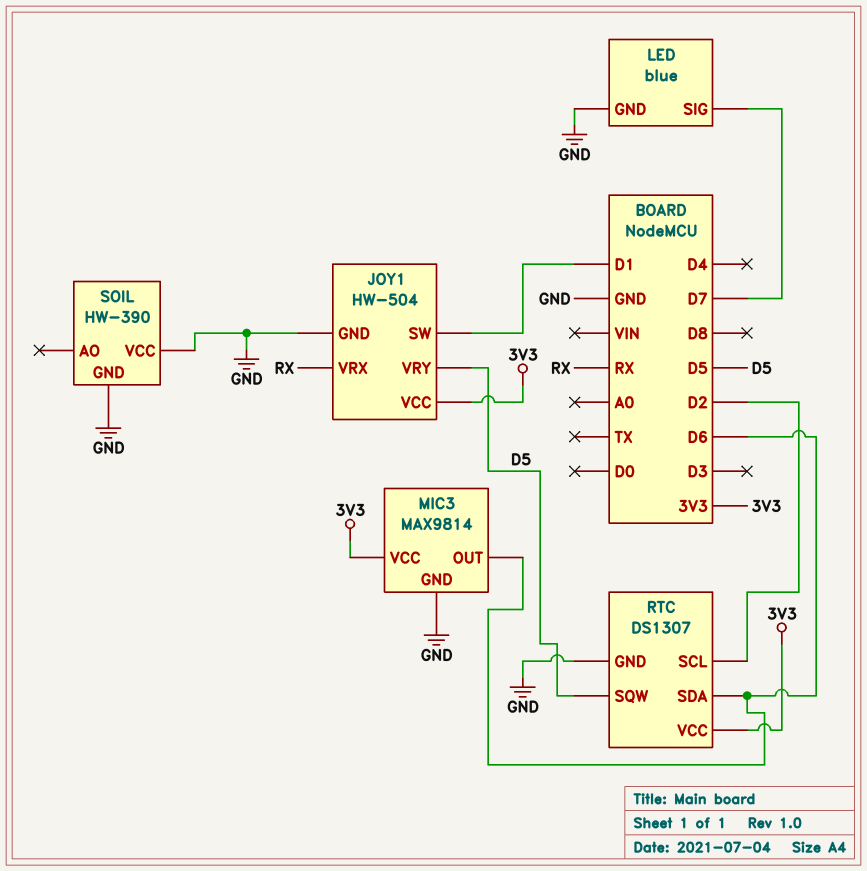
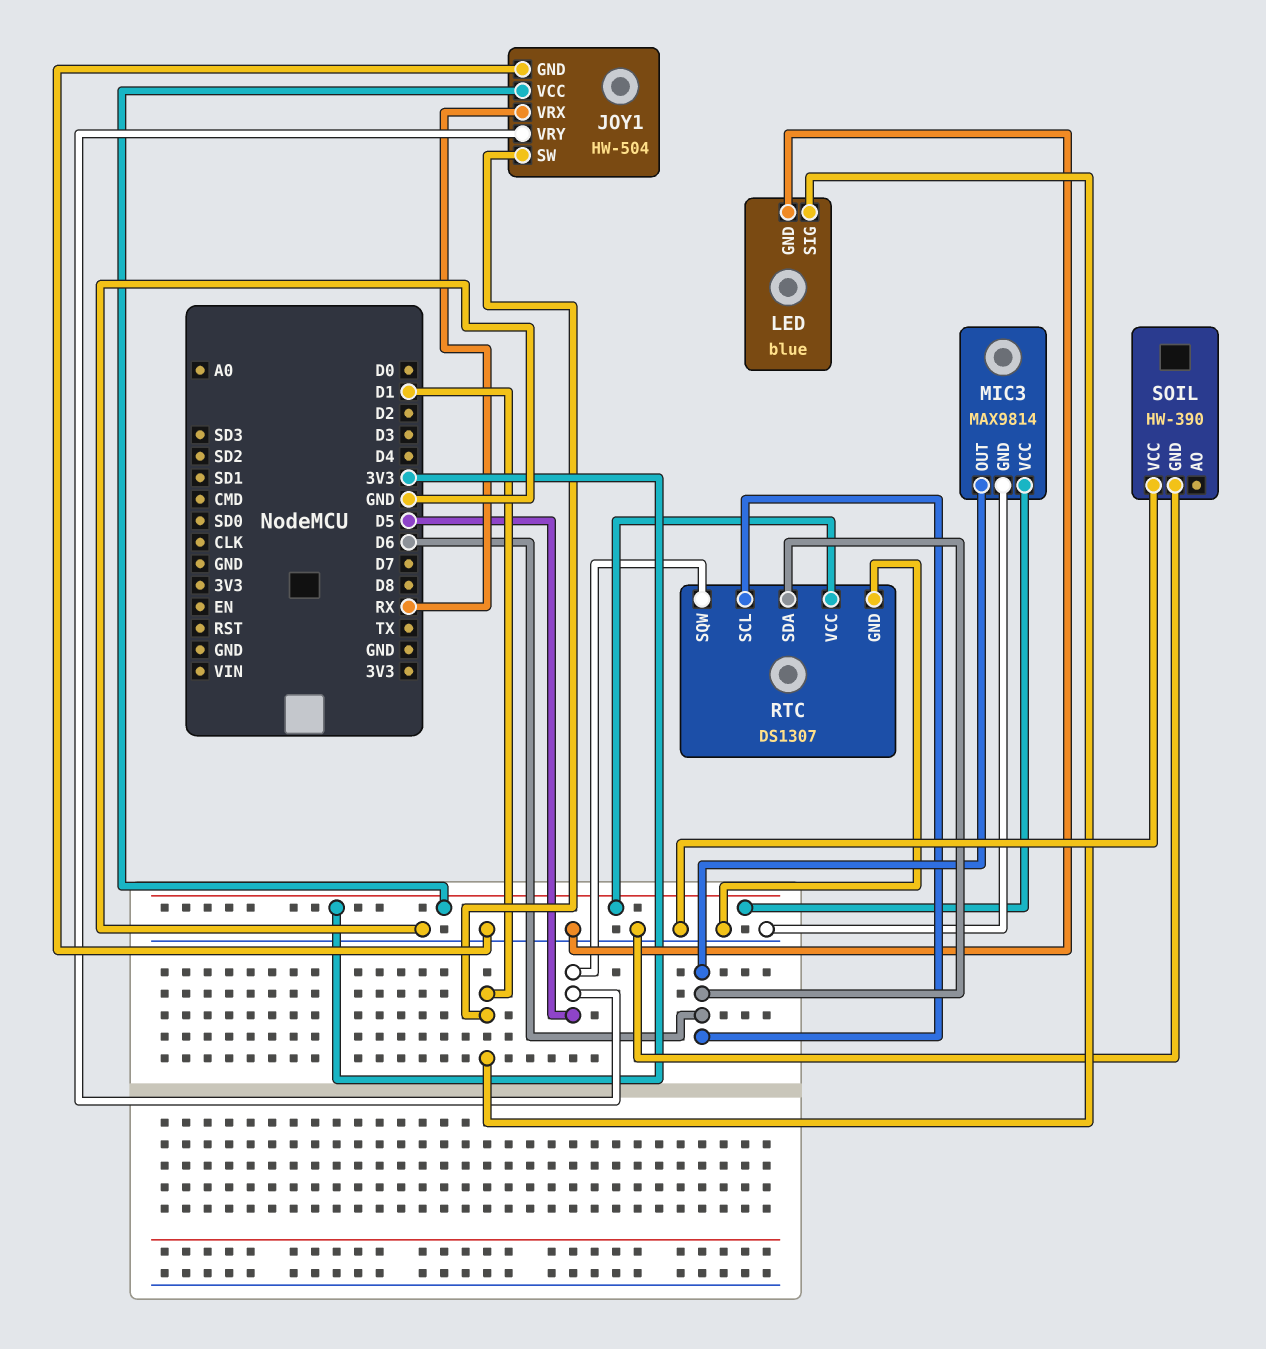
LED pin SIG: D7 -> D1
RTC pin SCL: D2 -> D6

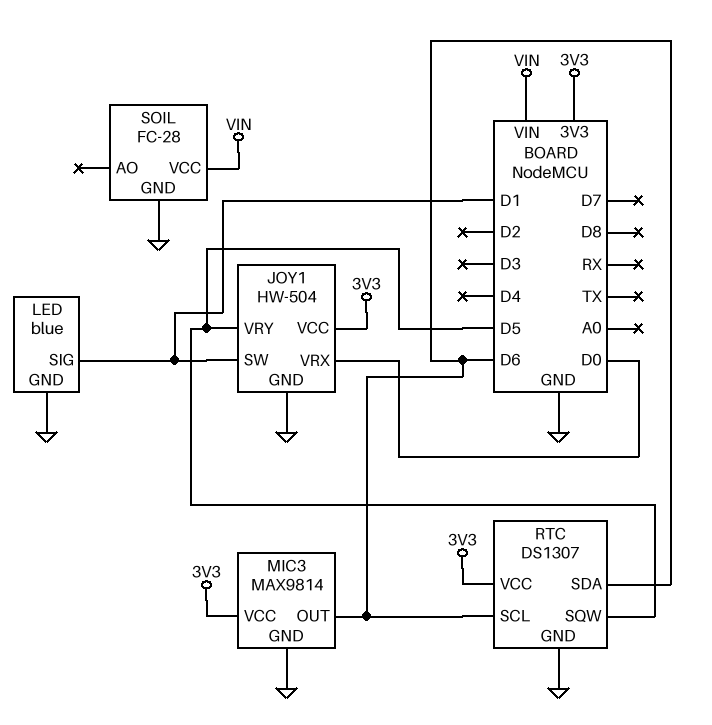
JOY1 pin VRX: RX -> D0
SOIL: HW-390 -> FC-28
SOIL pin VCC: GND -> VIN

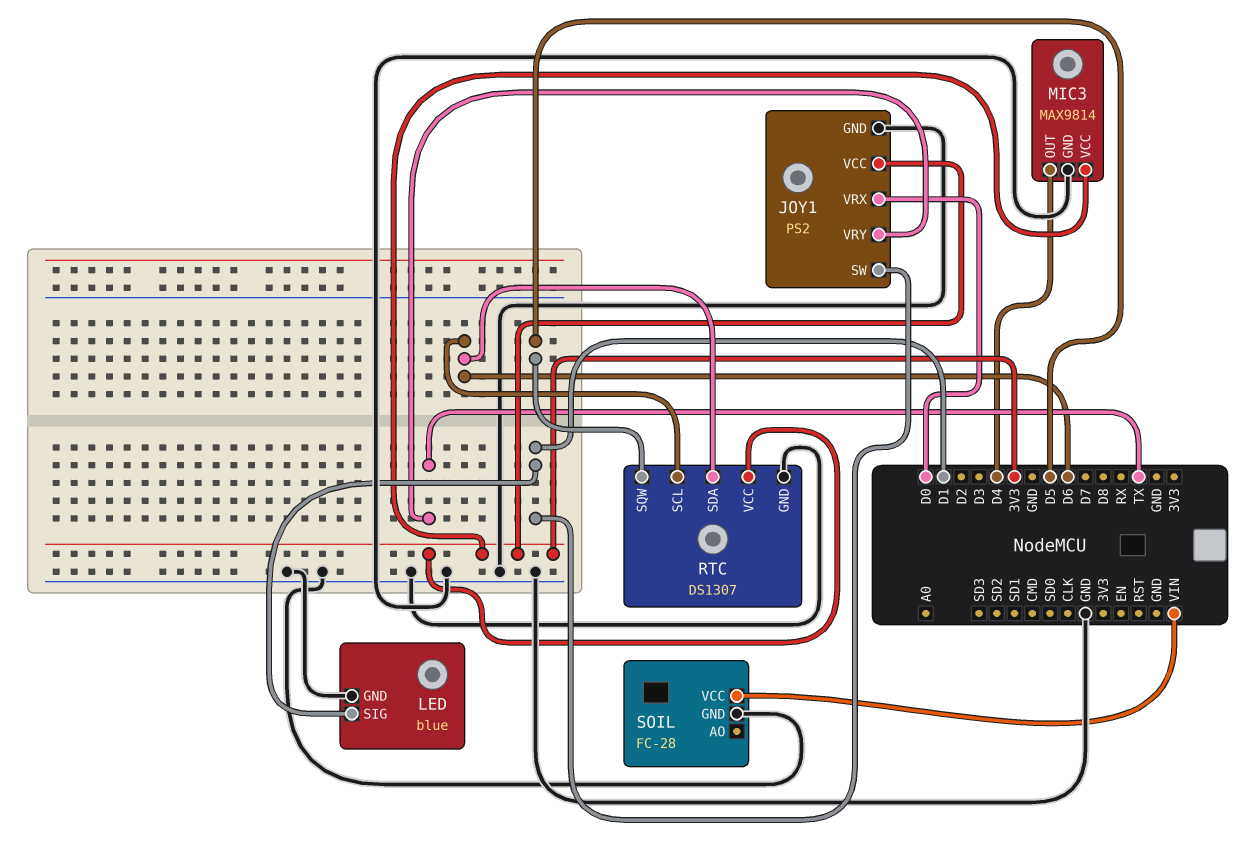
JOY1: HW-504 -> PS2
JOY1 pin VRY: D5 -> TX
MIC3 pin OUT: D6 -> D4

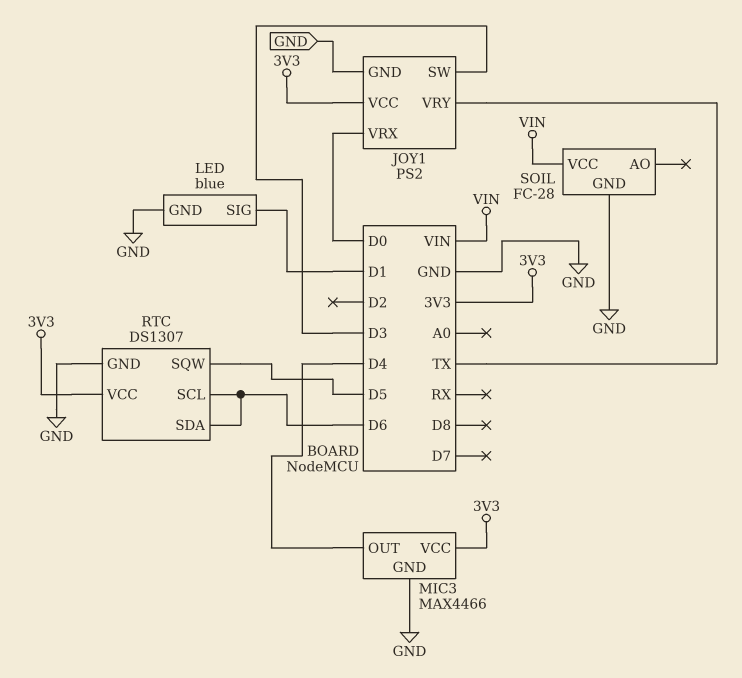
JOY1 pin SW: D1 -> D3
MIC3: MAX9814 -> MAX4466

